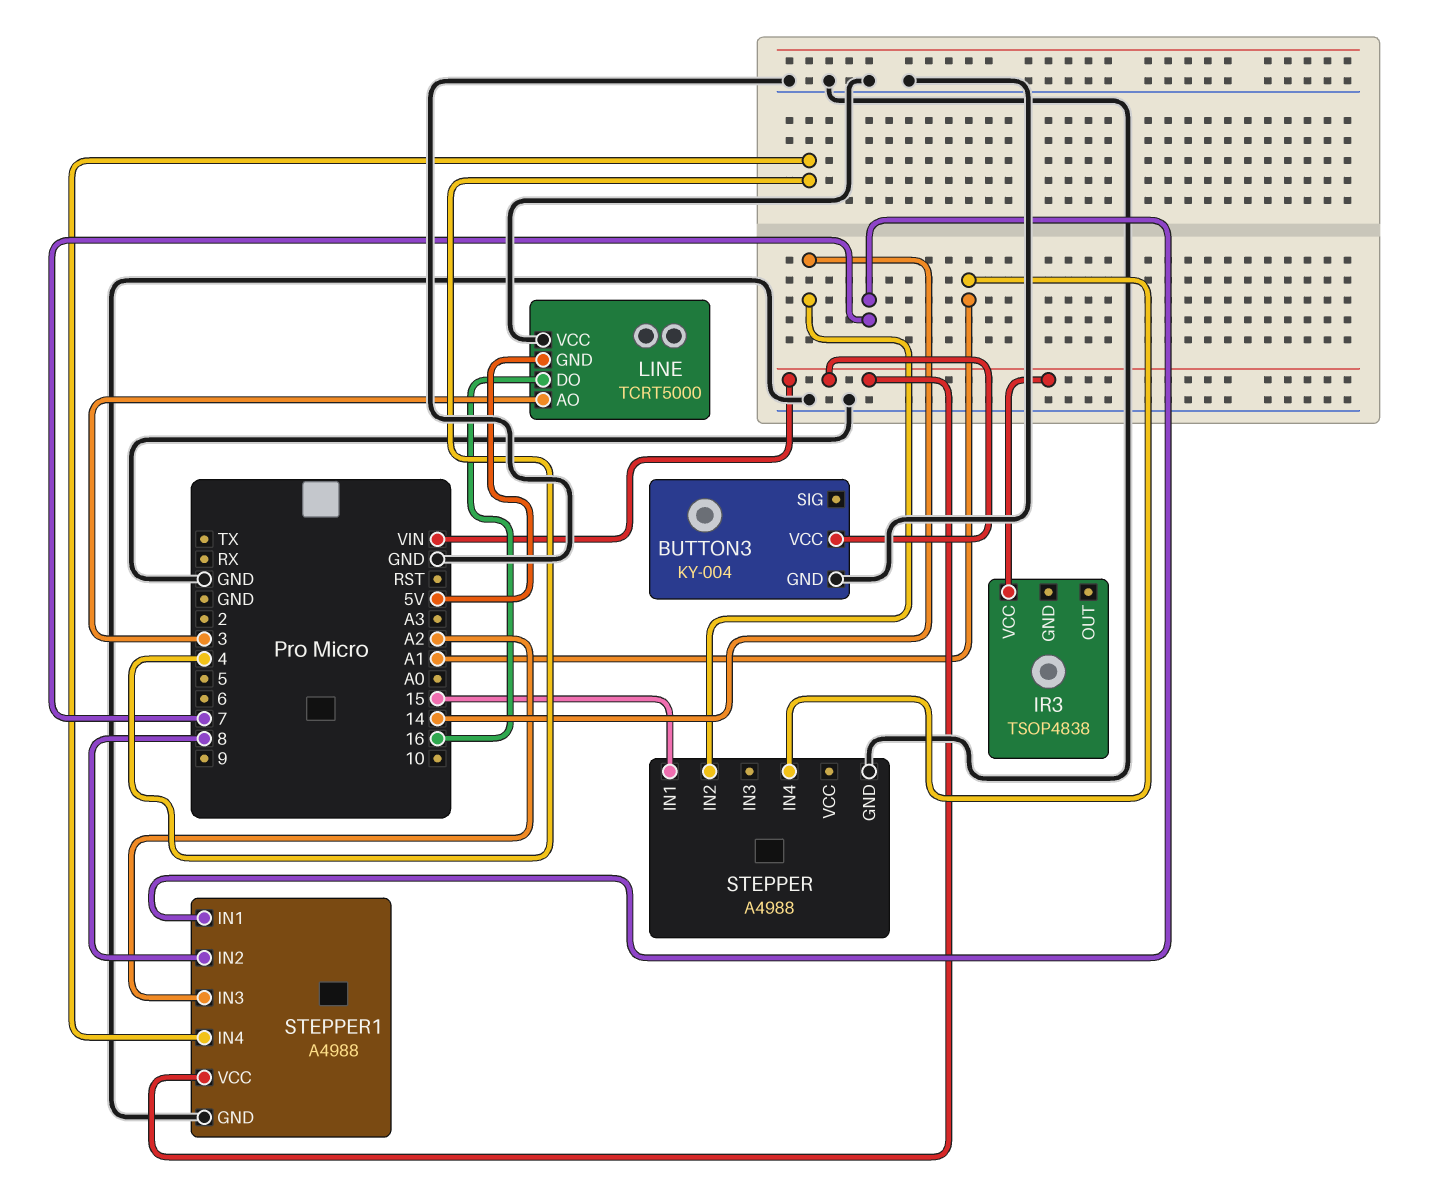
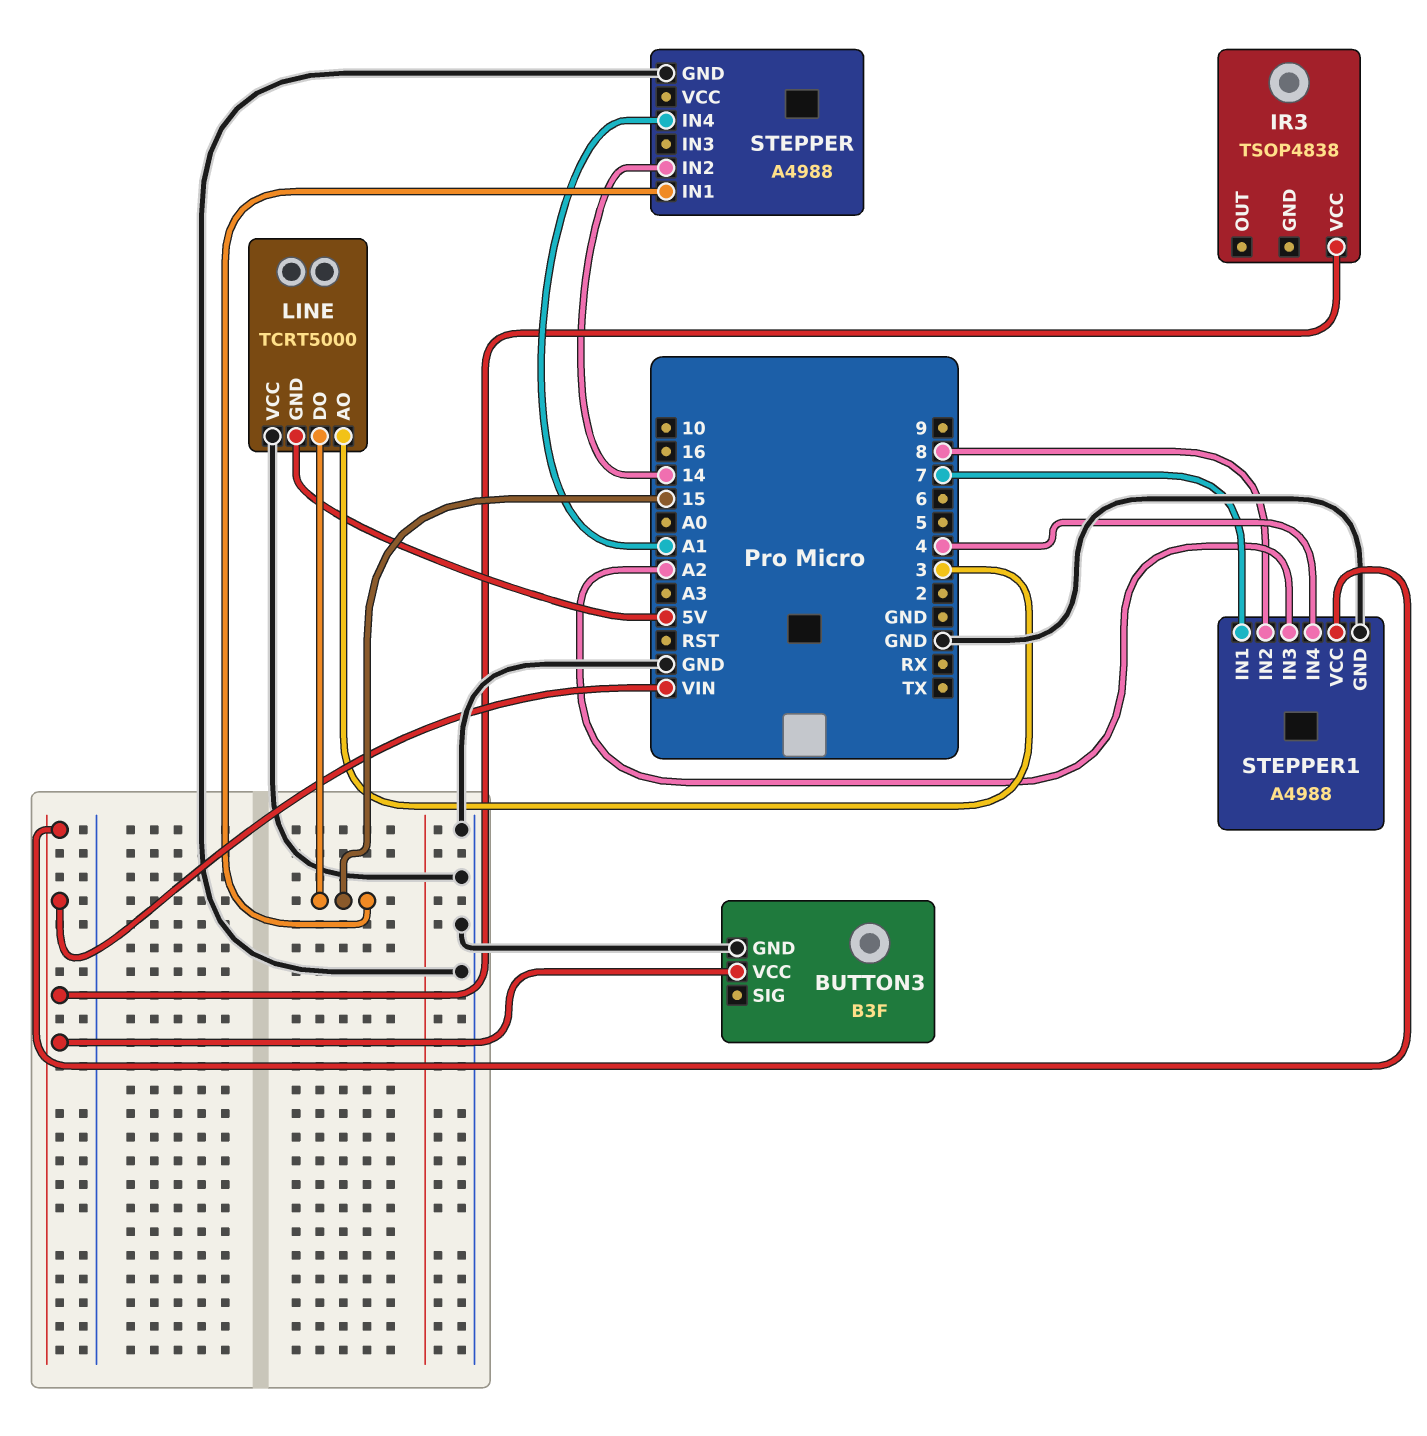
BUTTON3: KY-004 -> B3F
LINE pin DO: 16 -> 15

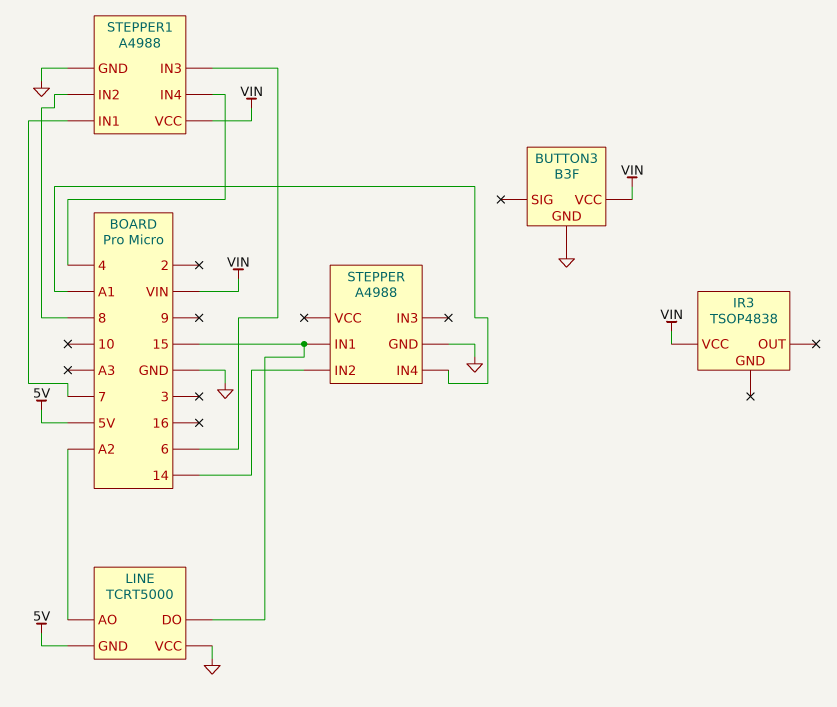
LINE pin AO: 3 -> A2
STEPPER1 pin IN3: A2 -> 6

